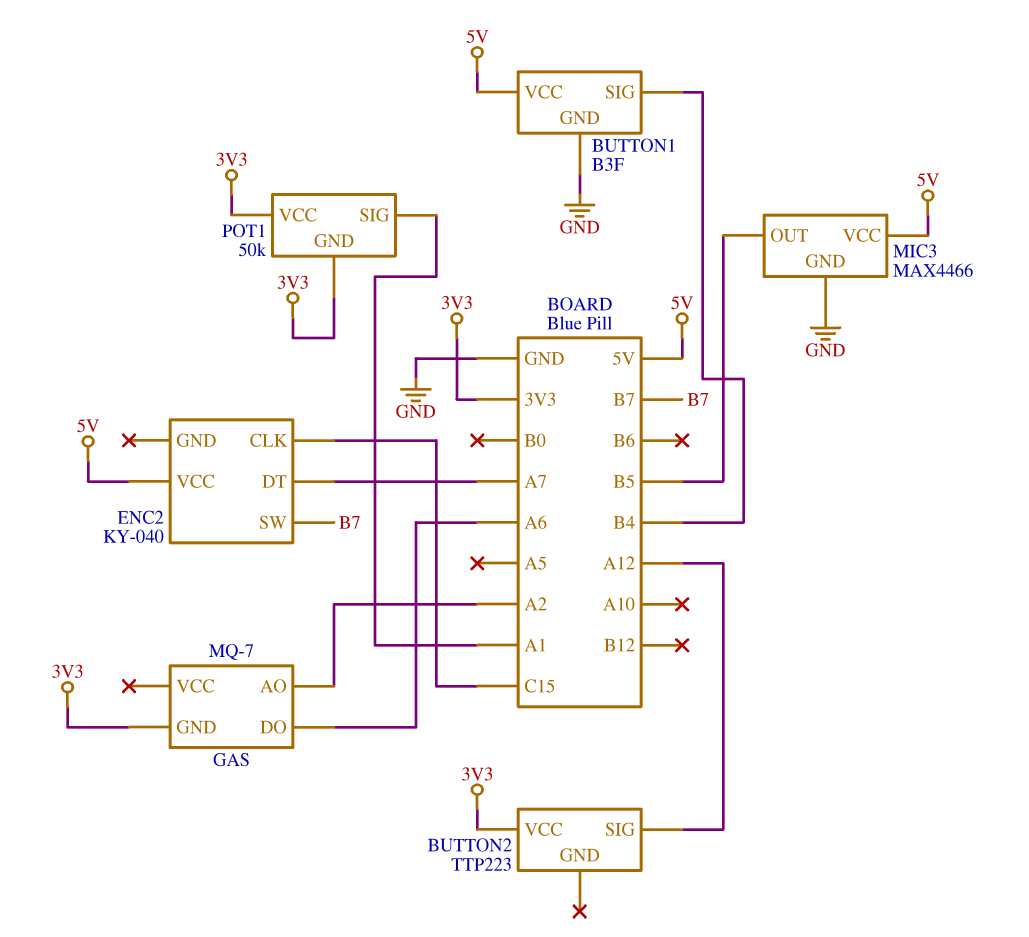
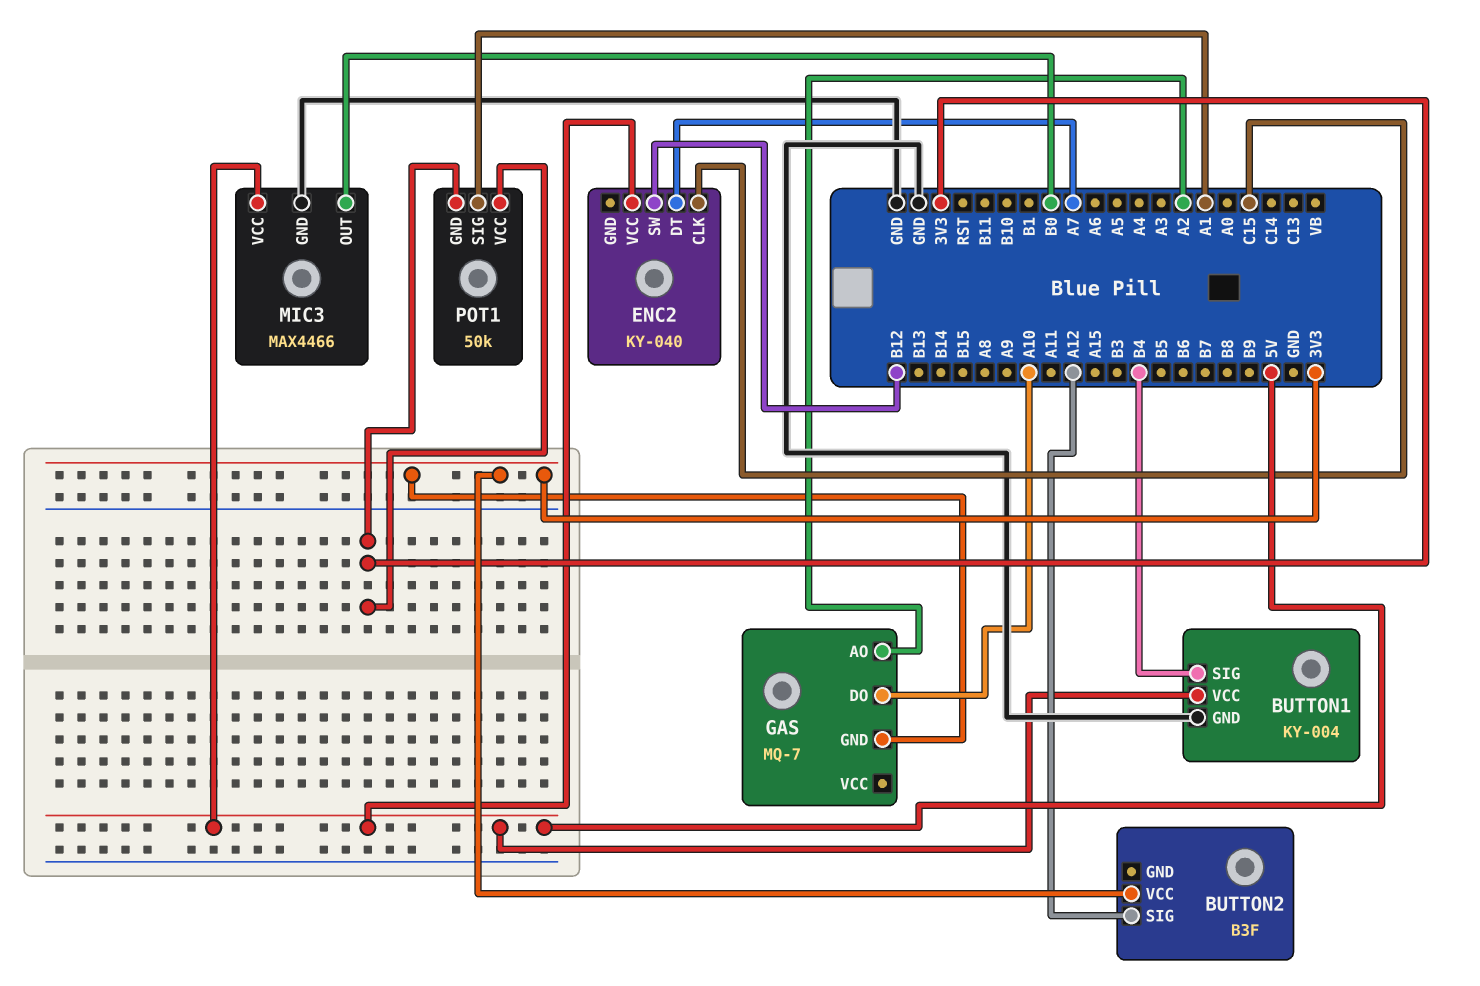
BUTTON1: B3F -> KY-004
BUTTON2: TTP223 -> B3F
ENC2 pin SW: B7 -> B12
GAS pin DO: A6 -> A10
MIC3 pin OUT: B5 -> B0

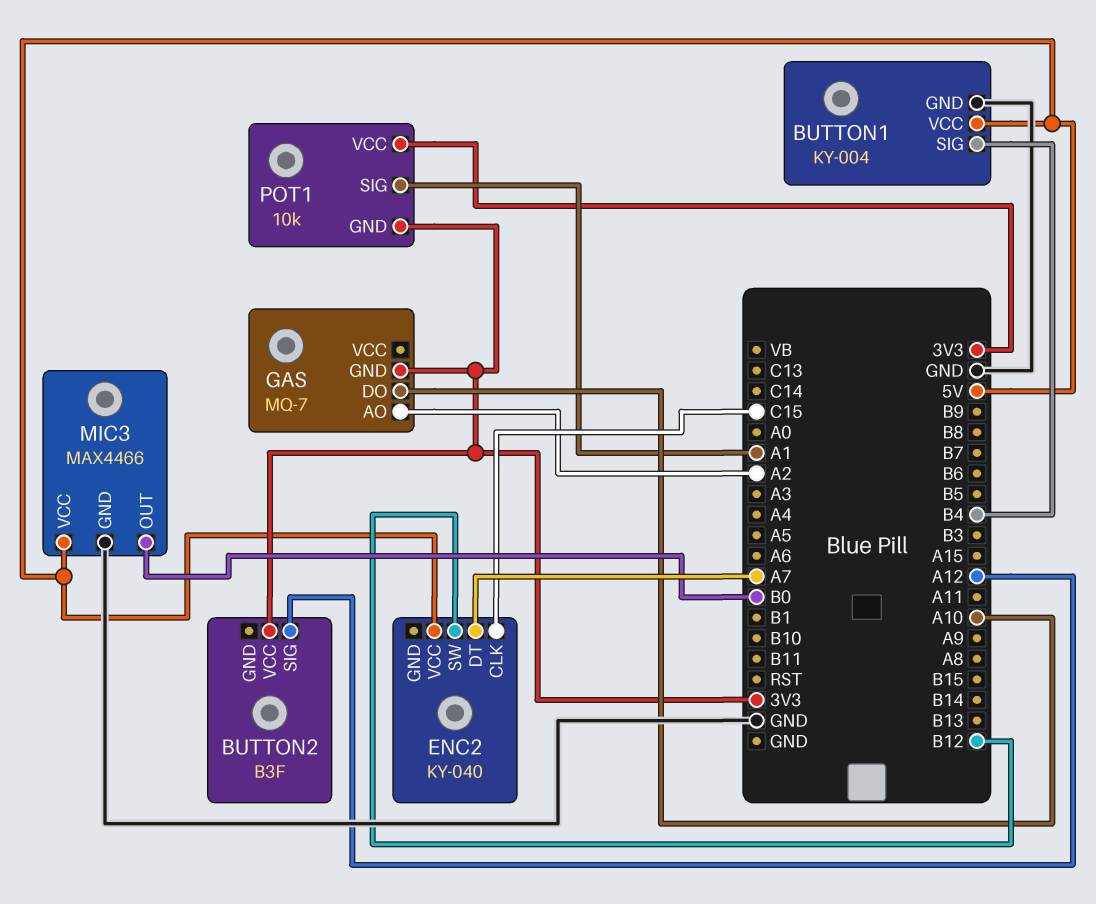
POT1: 50k -> 10k

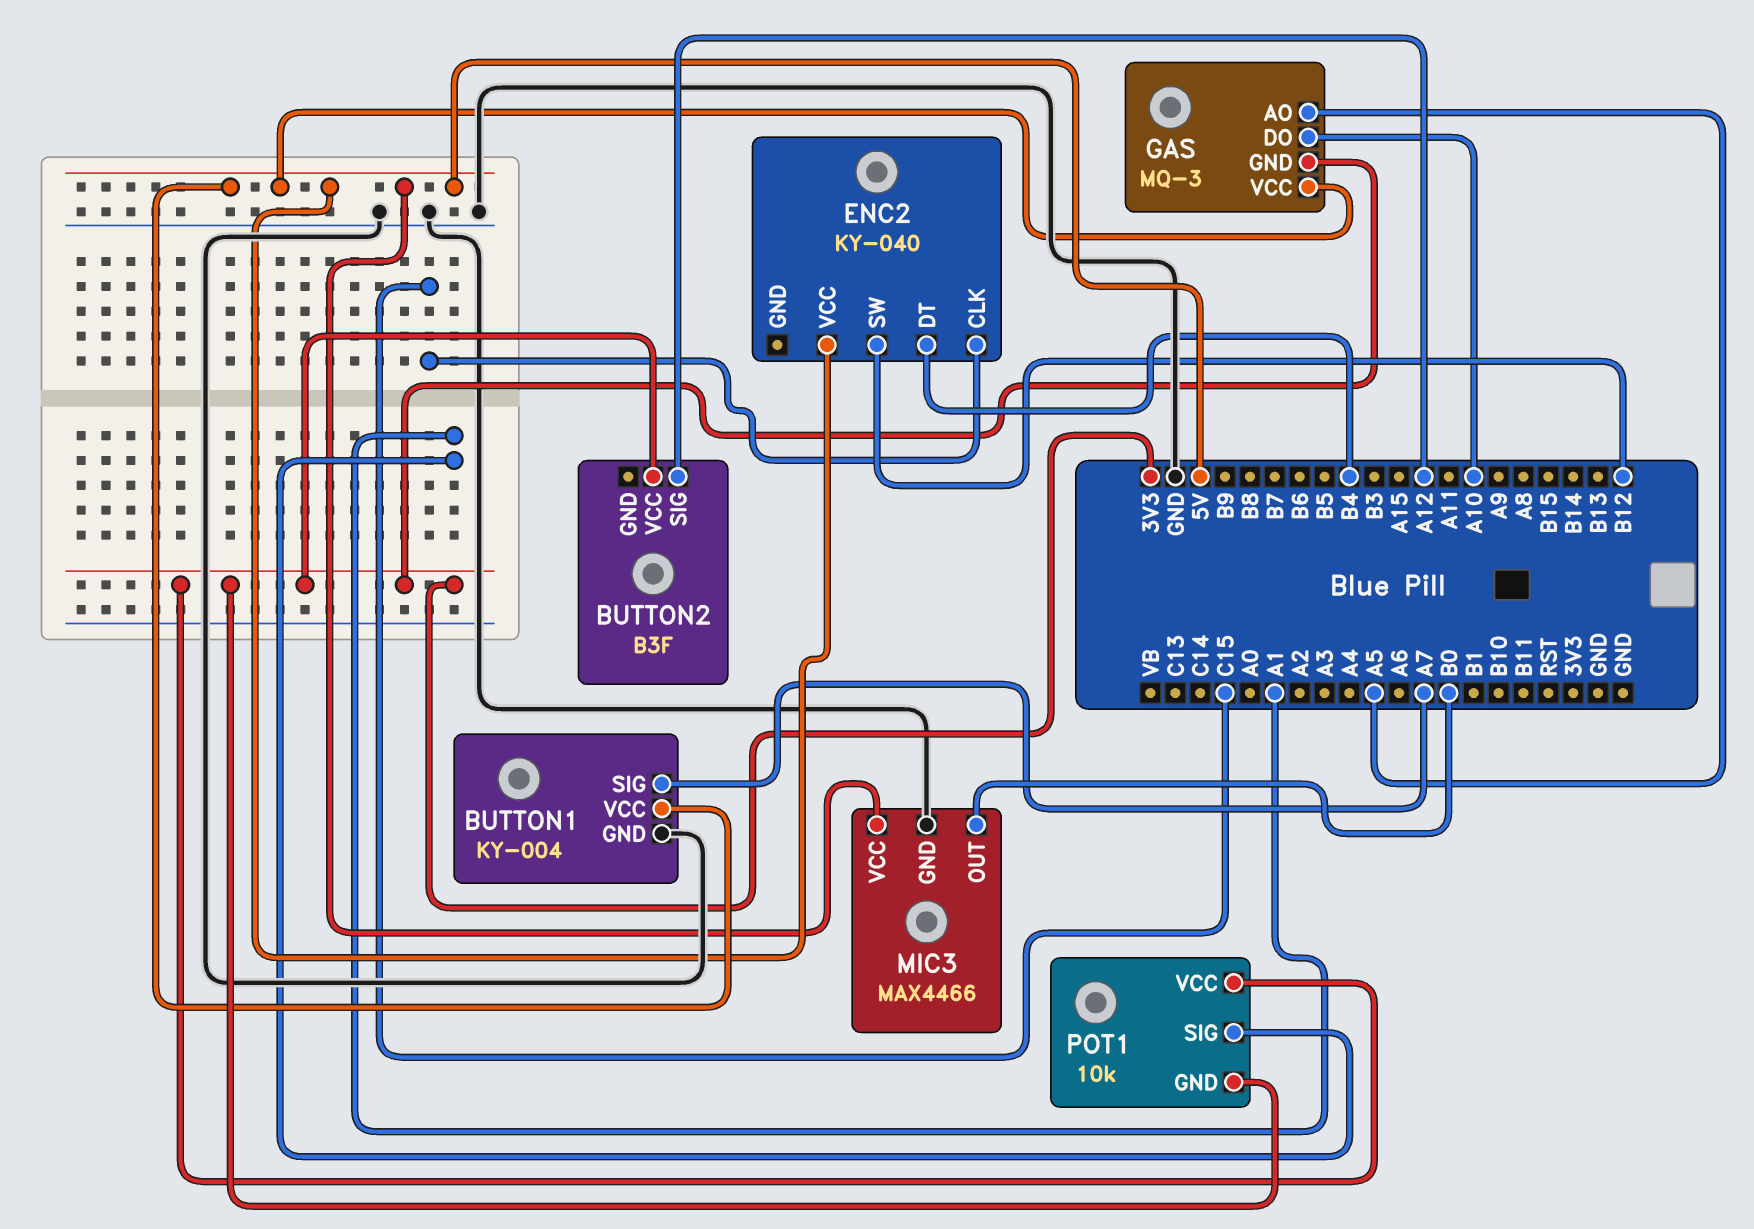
BUTTON1 pin SIG: B4 -> A7
ENC2 pin DT: A7 -> B4
GAS: MQ-7 -> MQ-3
GAS pin AO: A2 -> A5
GAS pin VCC: none -> 5V

